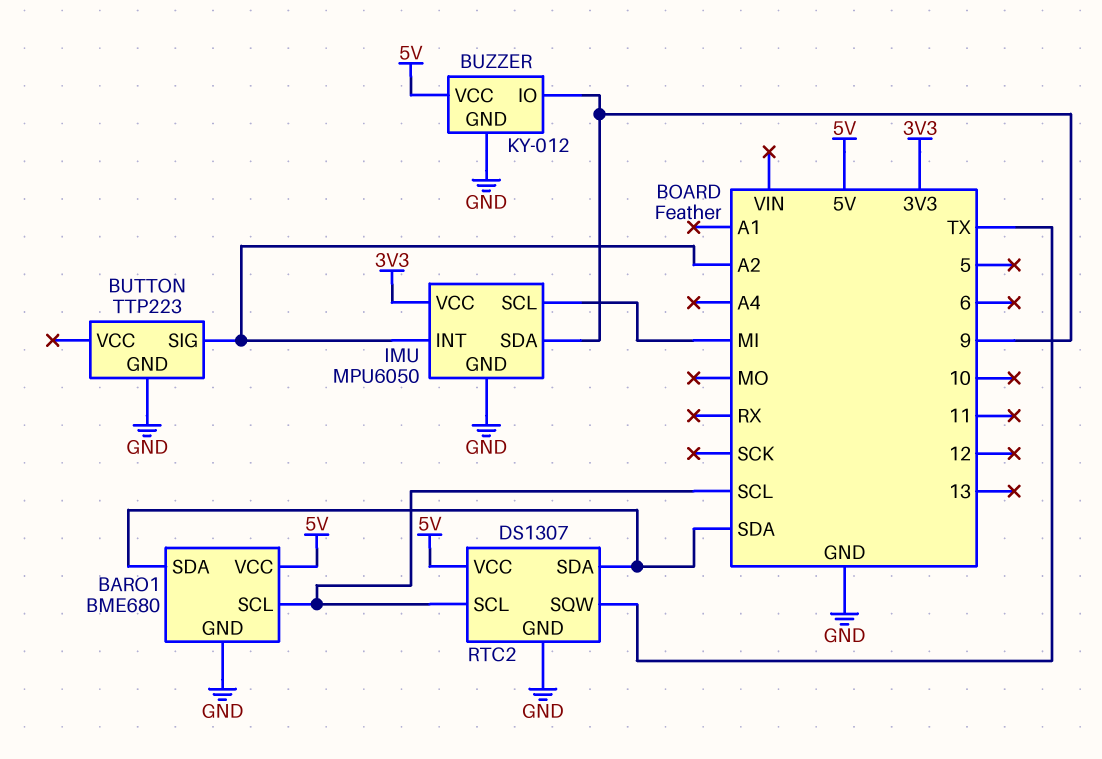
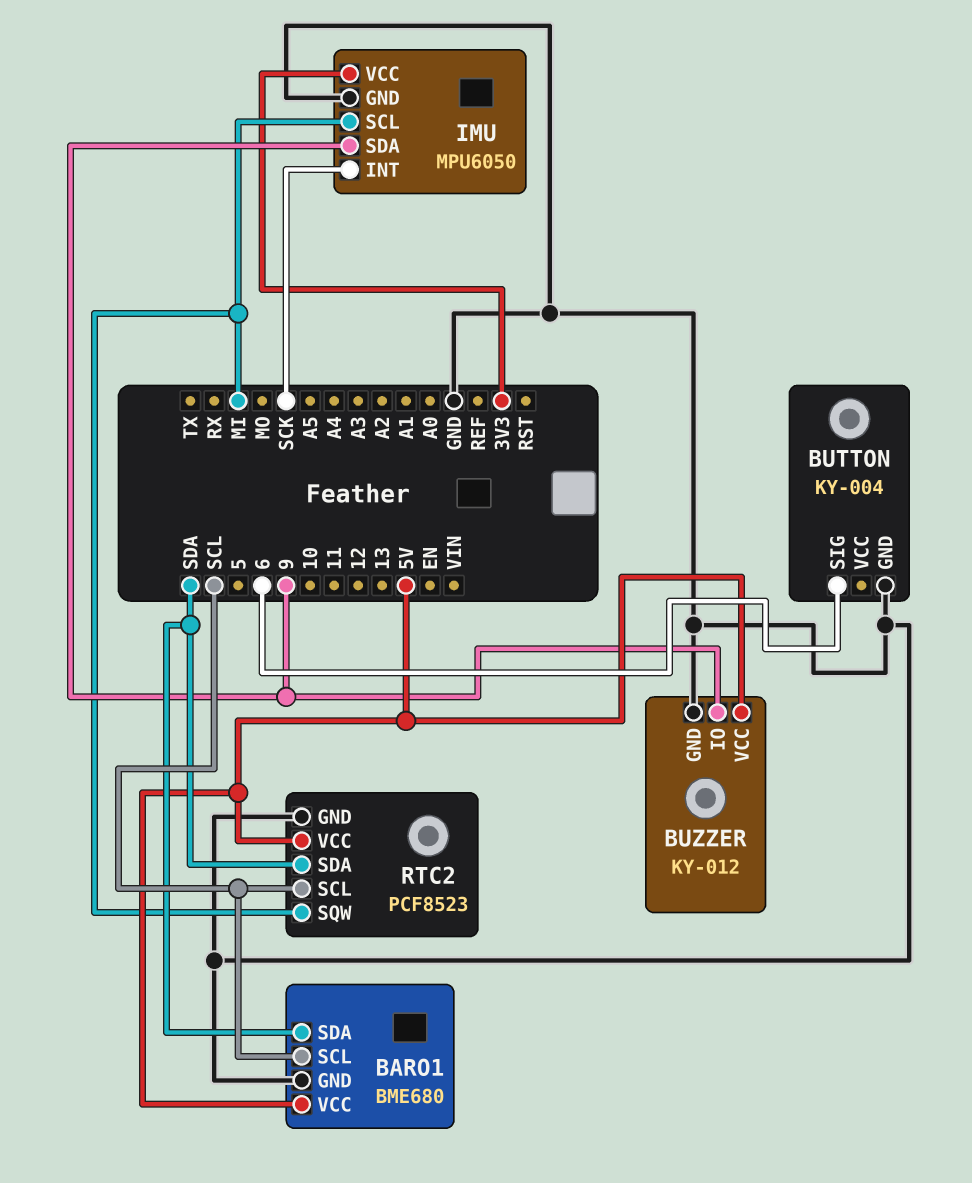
BUTTON: TTP223 -> KY-004
BUTTON pin SIG: A2 -> 6
IMU pin INT: A2 -> SCK
RTC2: DS1307 -> PCF8523
RTC2 pin SQW: TX -> MI

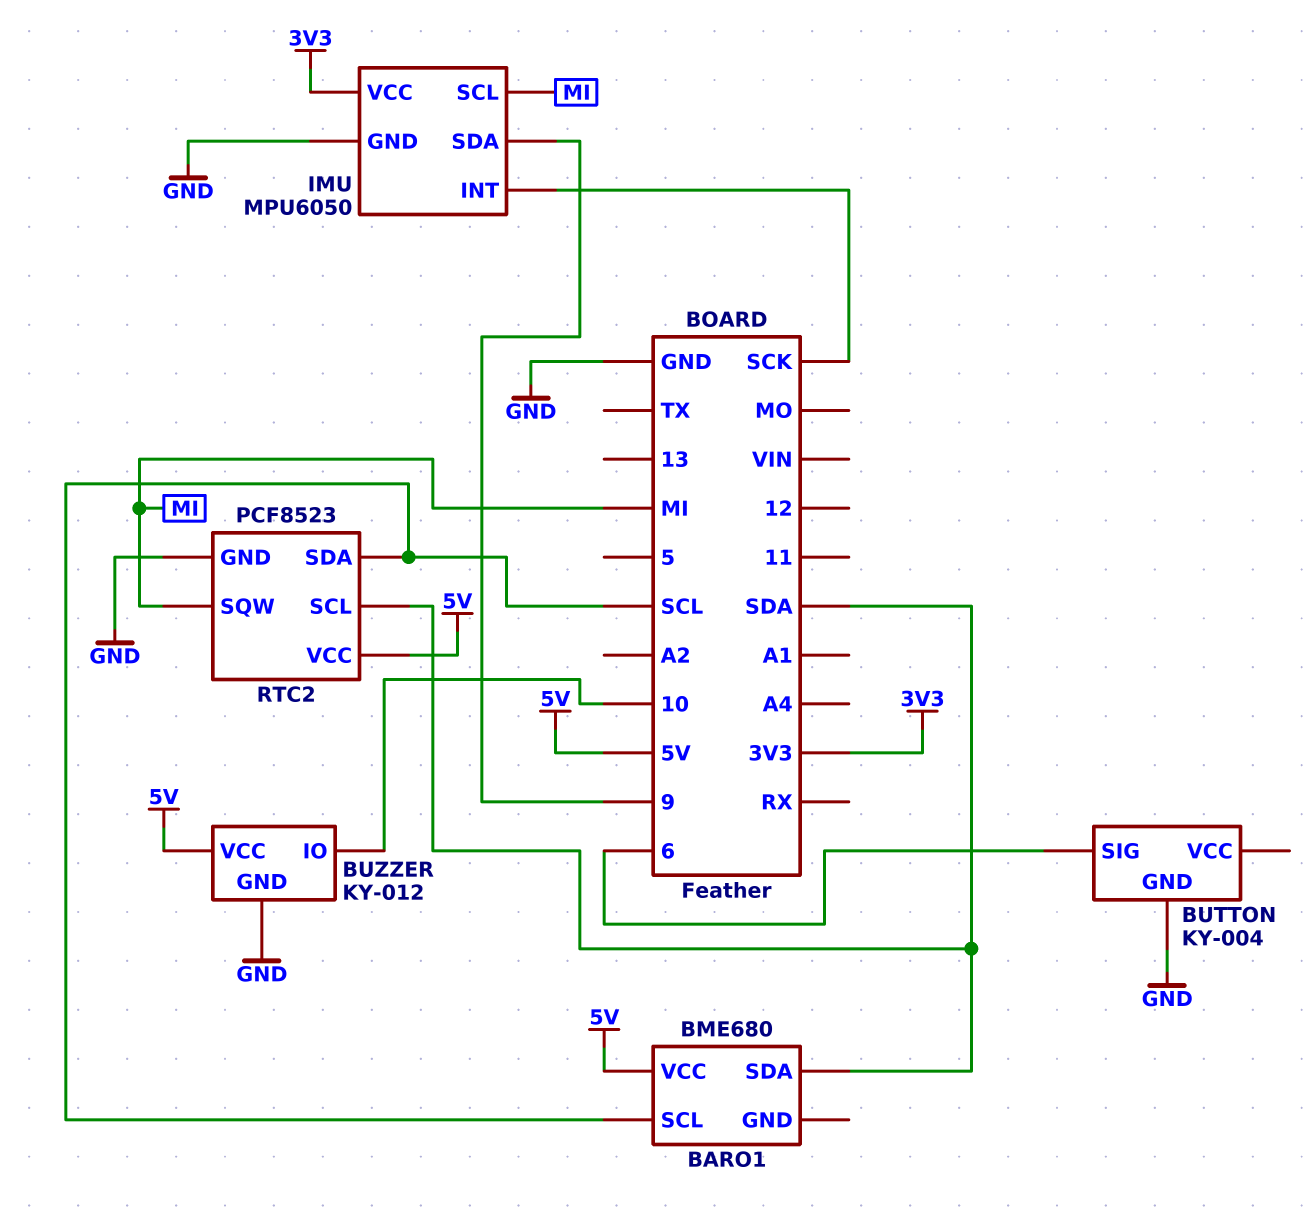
BARO1 pin GND: GND -> none
BUZZER pin IO: 9 -> 10
RTC2 pin SCL: SCL -> SDA
RTC2 pin SDA: SDA -> SCL

